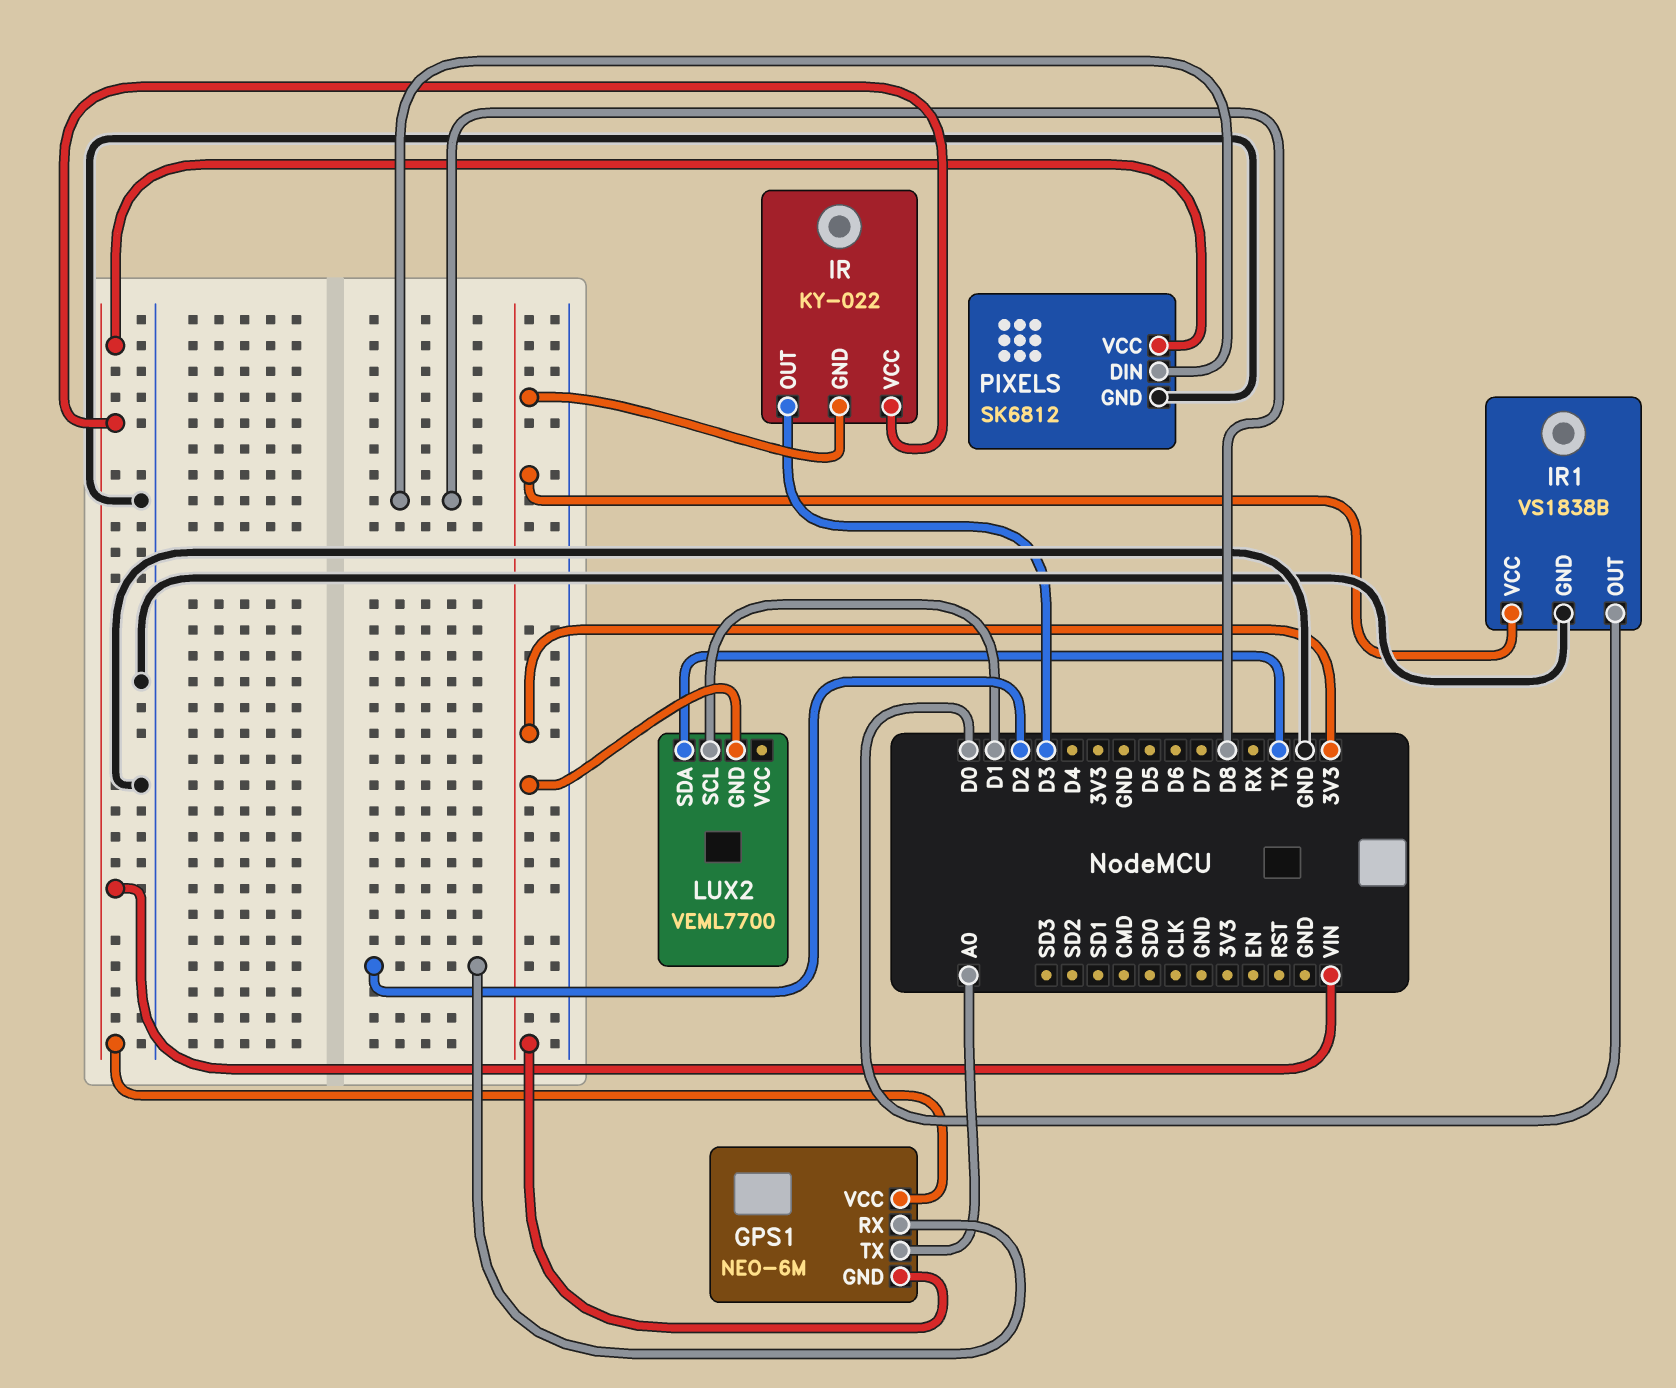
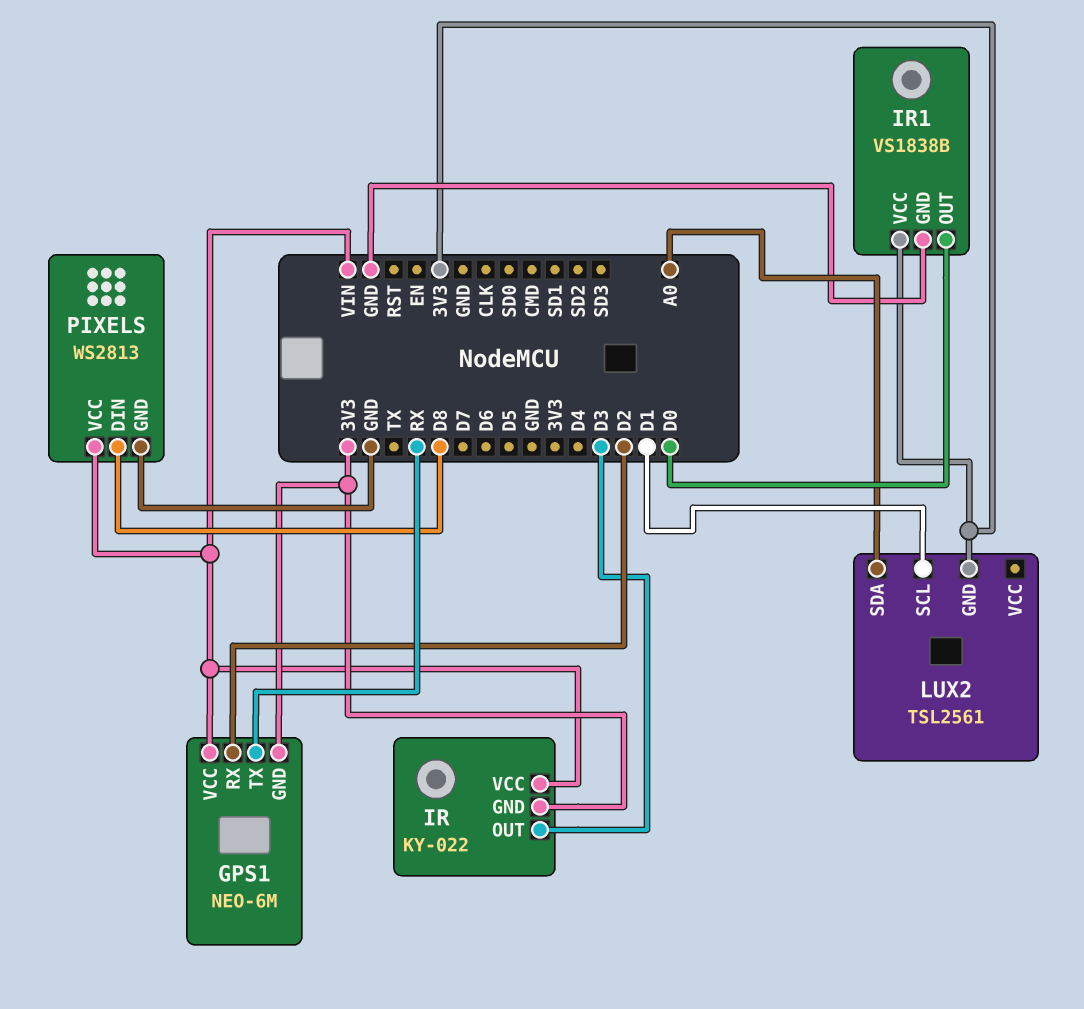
GPS1 pin TX: A0 -> RX
LUX2: VEML7700 -> TSL2561
LUX2 pin SDA: TX -> A0
PIXELS: SK6812 -> WS2813

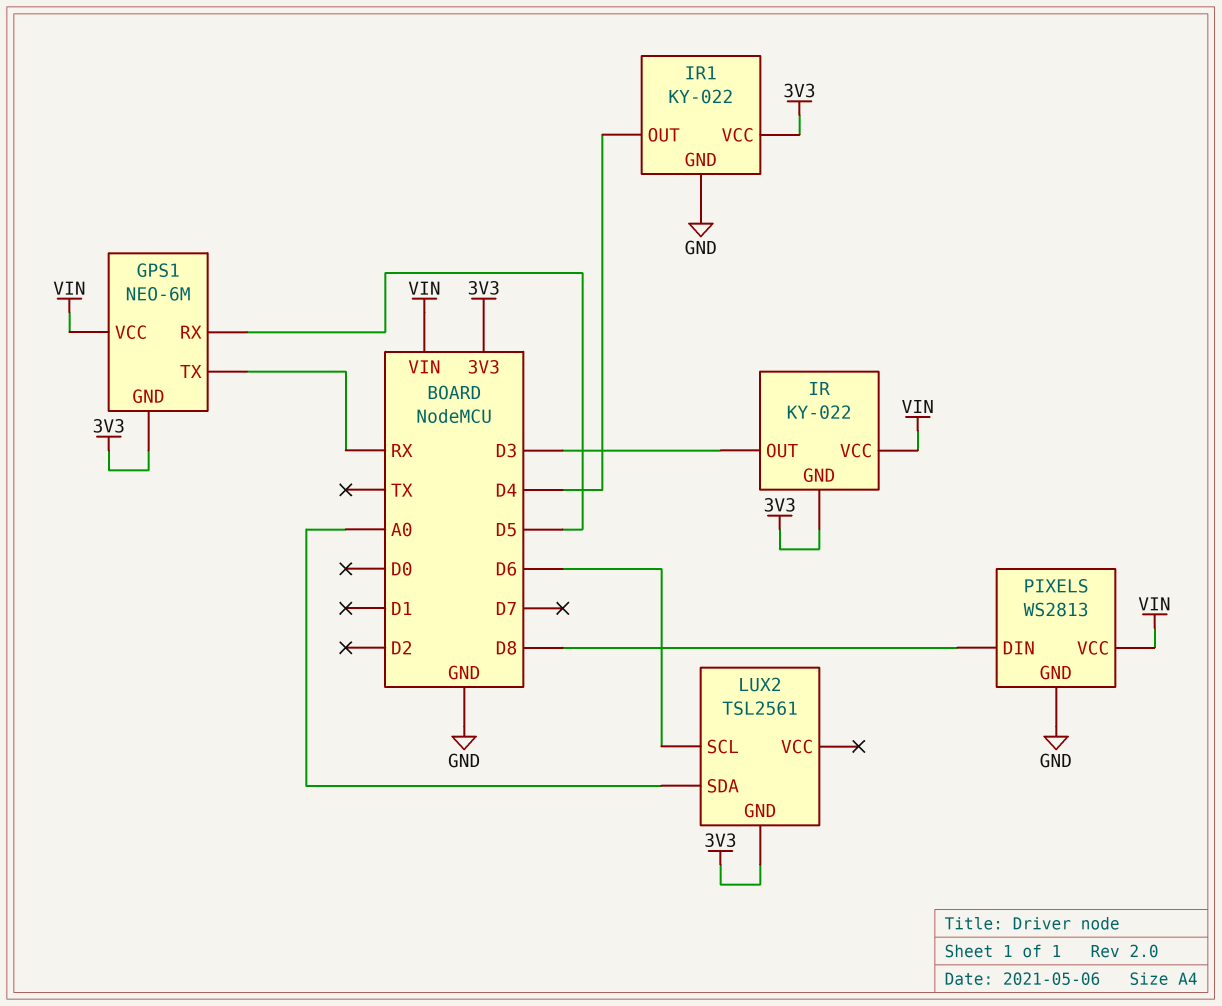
GPS1 pin RX: D2 -> D5
IR1: VS1838B -> KY-022
IR1 pin OUT: D0 -> D4
LUX2 pin SCL: D1 -> D6

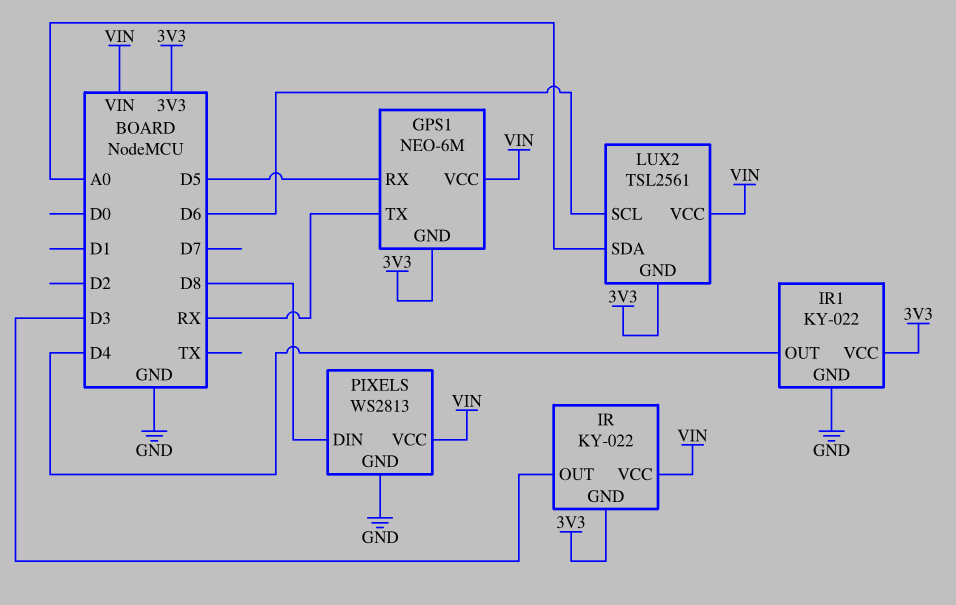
LUX2 pin VCC: none -> VIN

